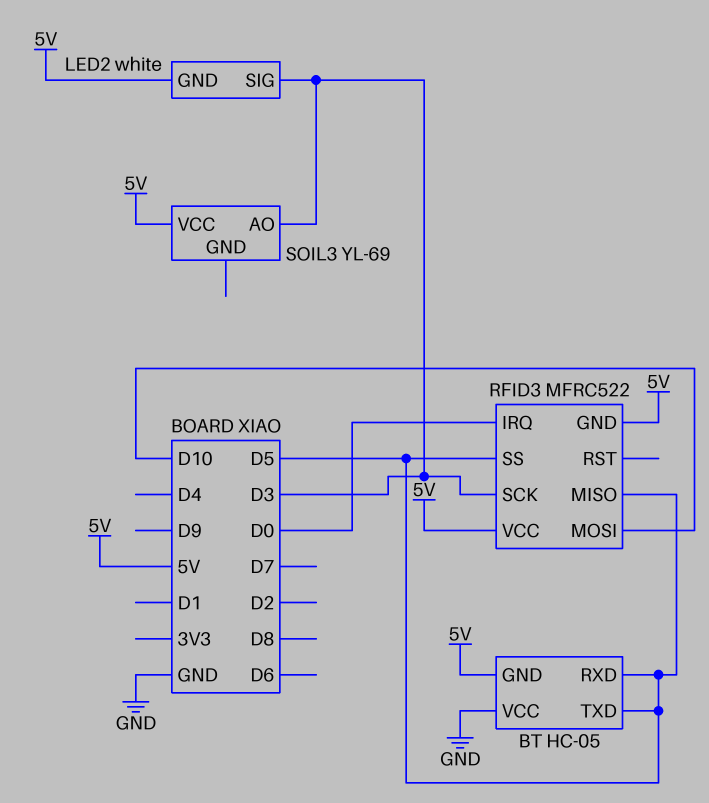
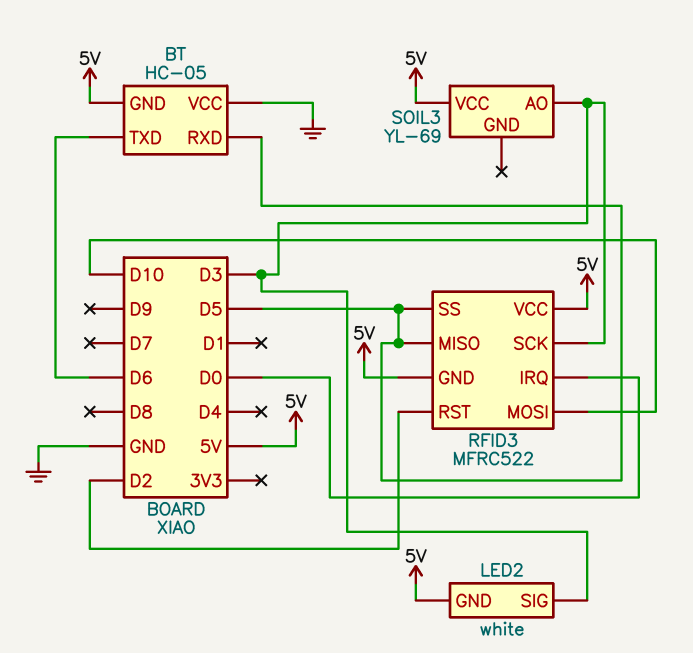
BT pin TXD: D5 -> D6
RFID3 pin RST: none -> D2

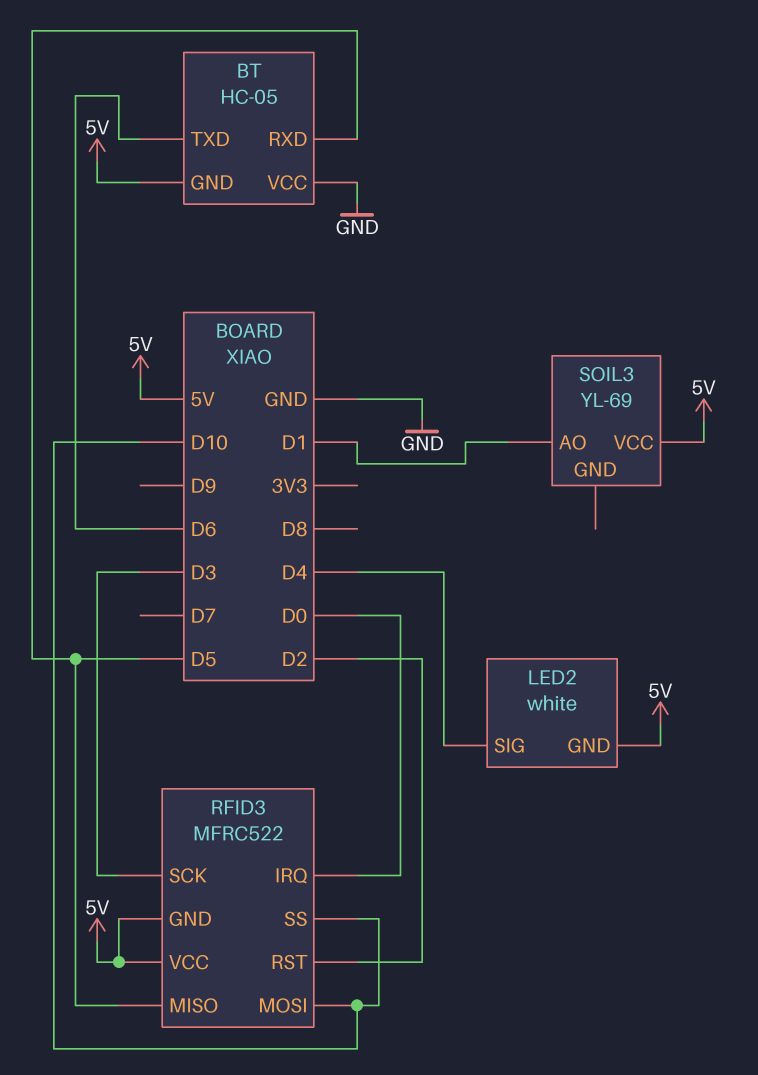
LED2 pin SIG: D3 -> D4
RFID3 pin SS: D5 -> D10
SOIL3 pin AO: D3 -> D1

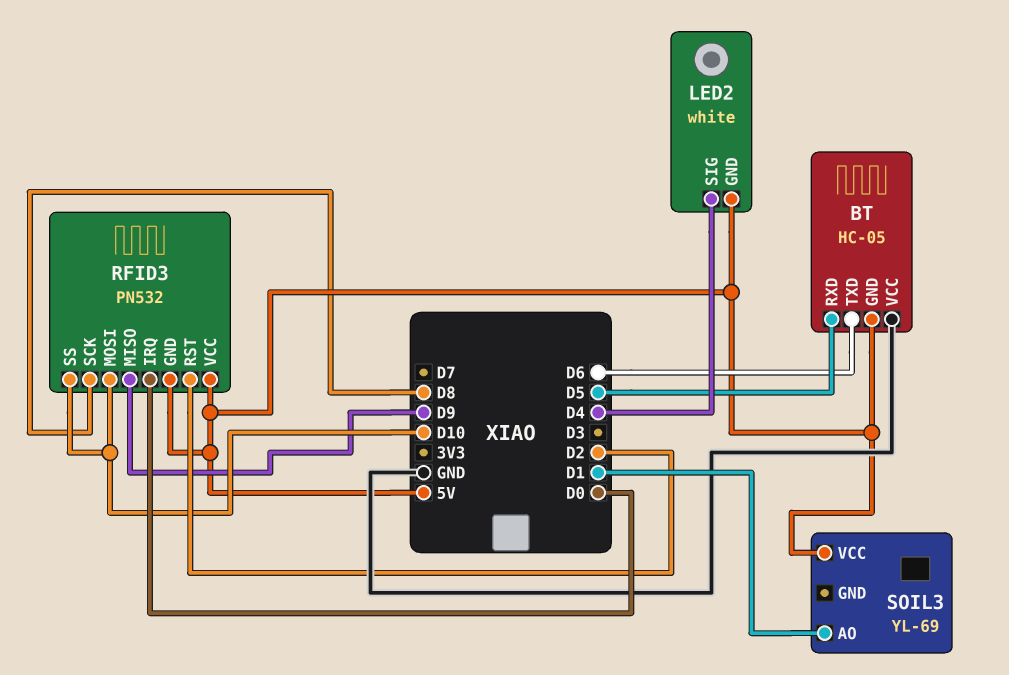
RFID3: MFRC522 -> PN532
RFID3 pin MISO: D5 -> D9
RFID3 pin SCK: D3 -> D8

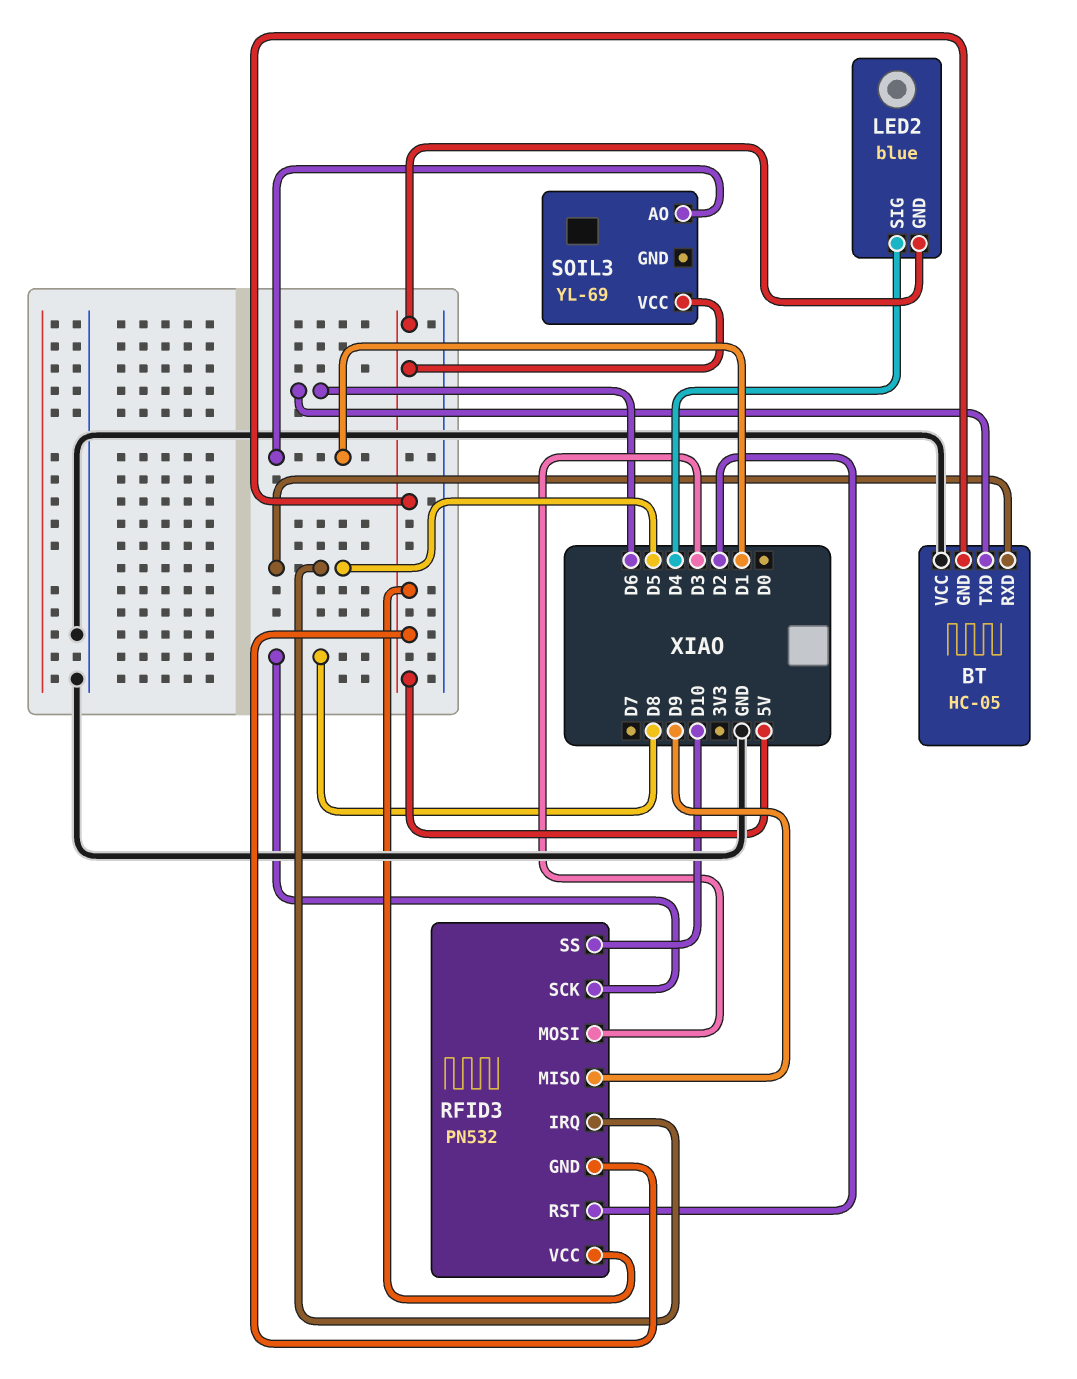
LED2: white -> blue
RFID3 pin IRQ: D0 -> D5
RFID3 pin MOSI: D10 -> D3

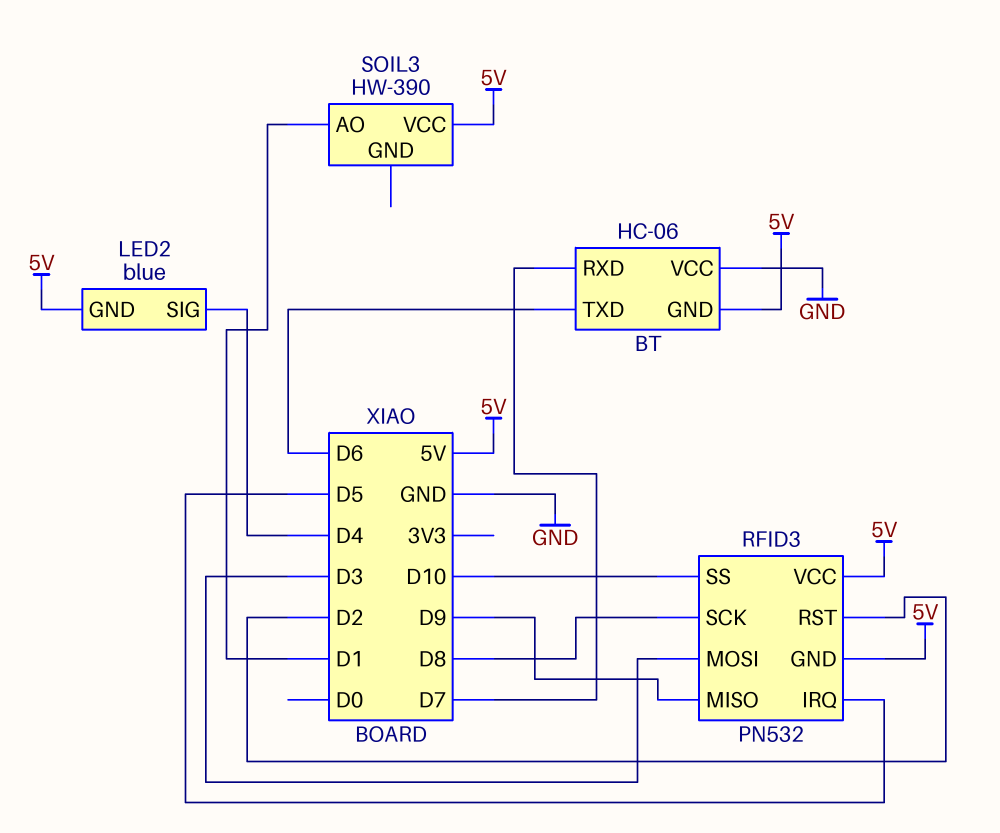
BT: HC-05 -> HC-06
BT pin RXD: D5 -> D7
SOIL3: YL-69 -> HW-390

